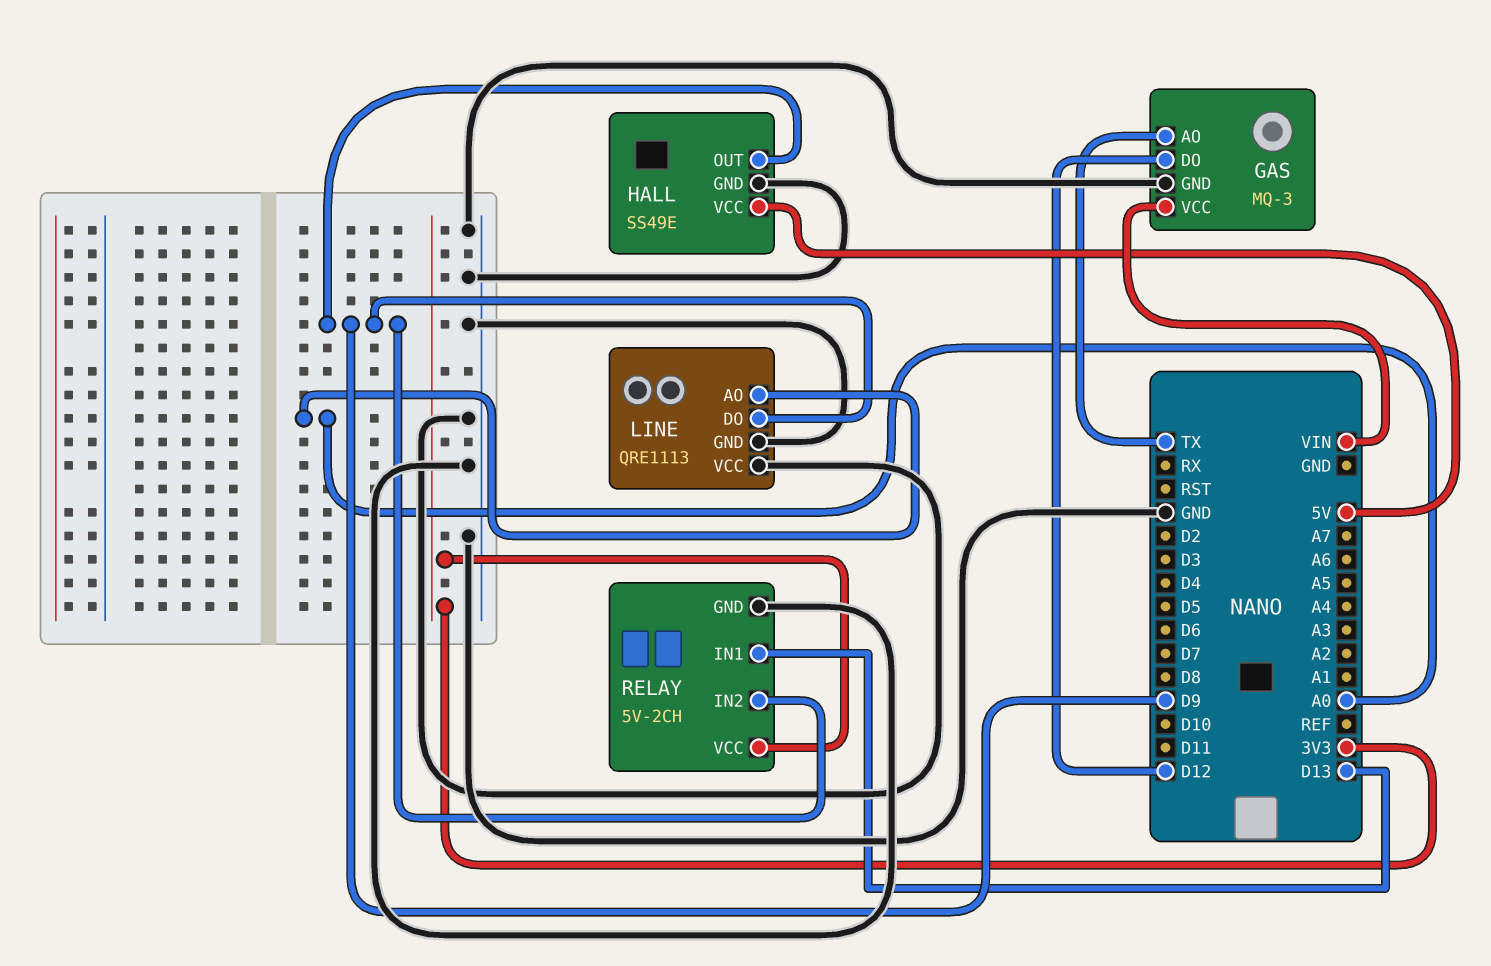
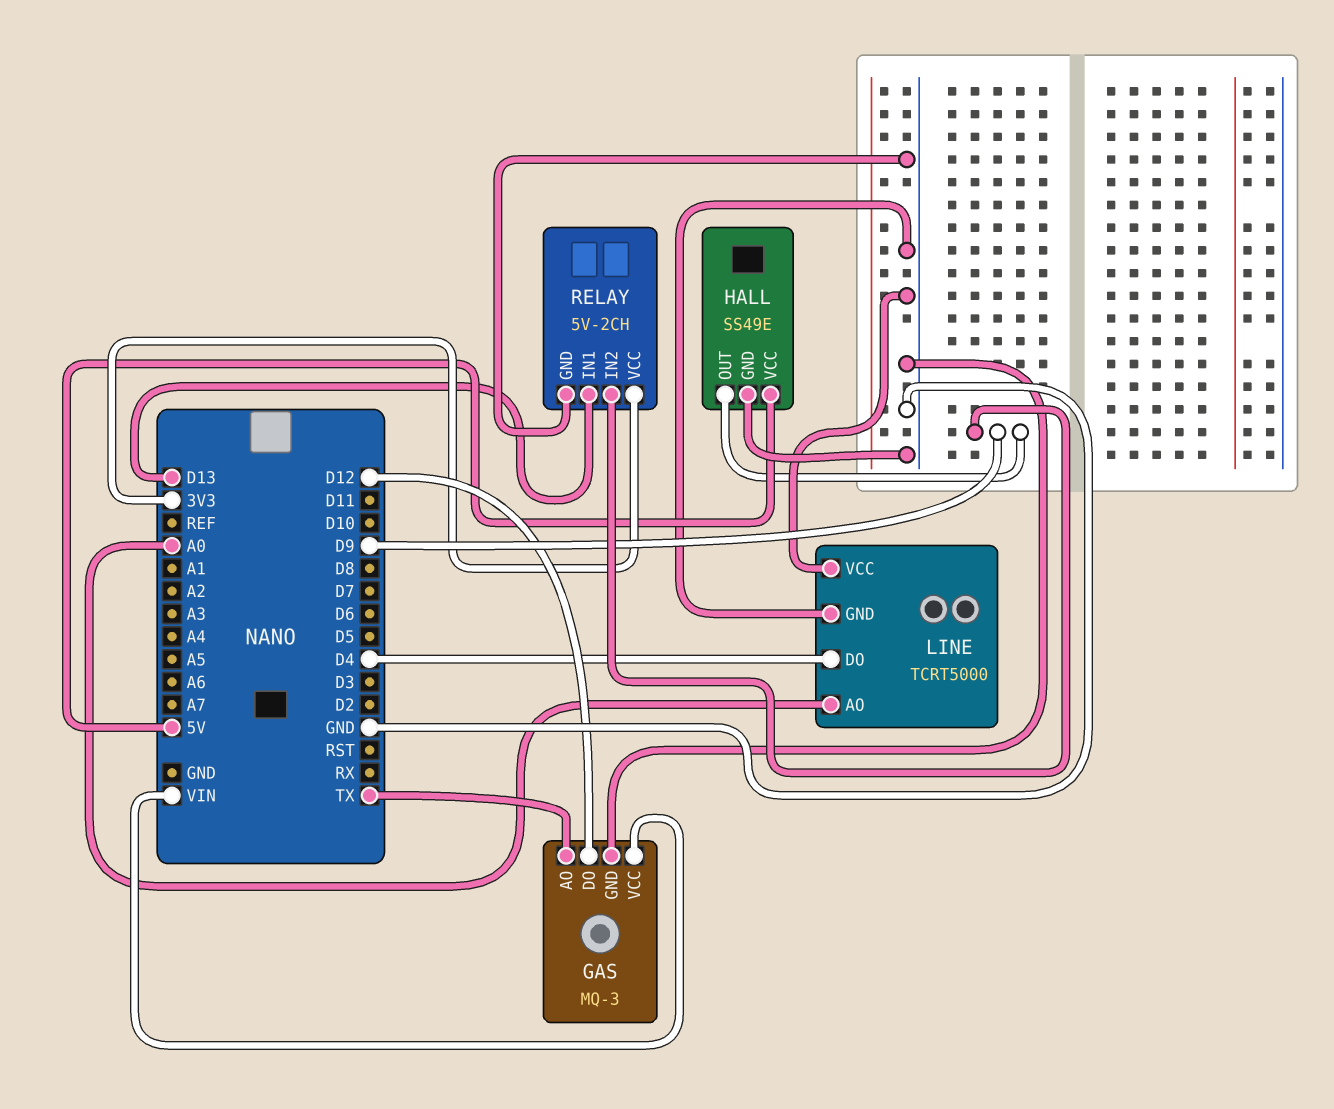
LINE: QRE1113 -> TCRT5000
LINE pin DO: D9 -> D4

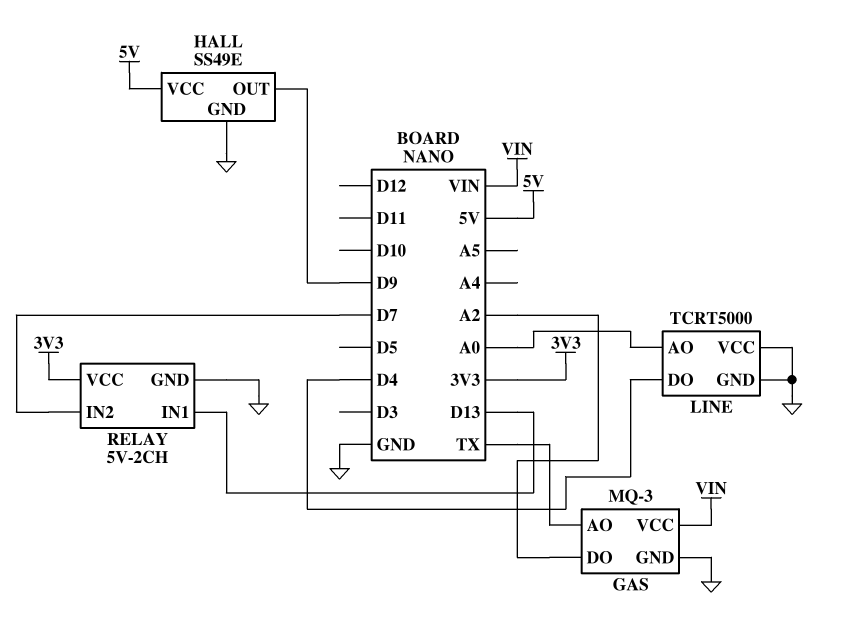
GAS pin DO: D12 -> A2
RELAY pin IN2: D9 -> D7

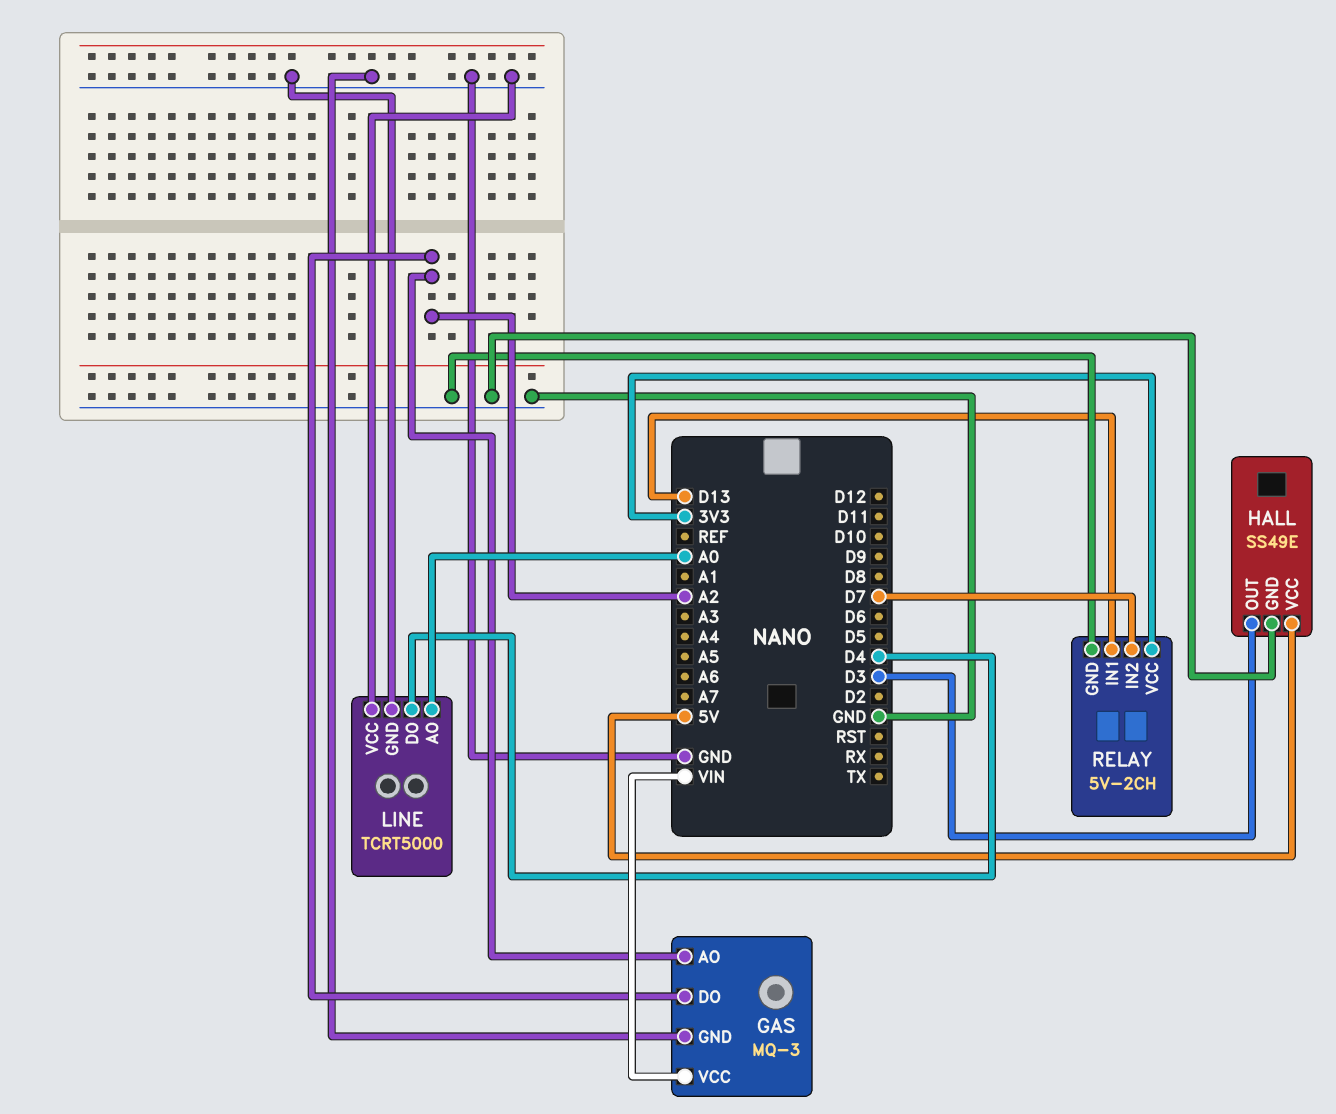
GAS pin AO: TX -> A2
HALL pin OUT: D9 -> D3

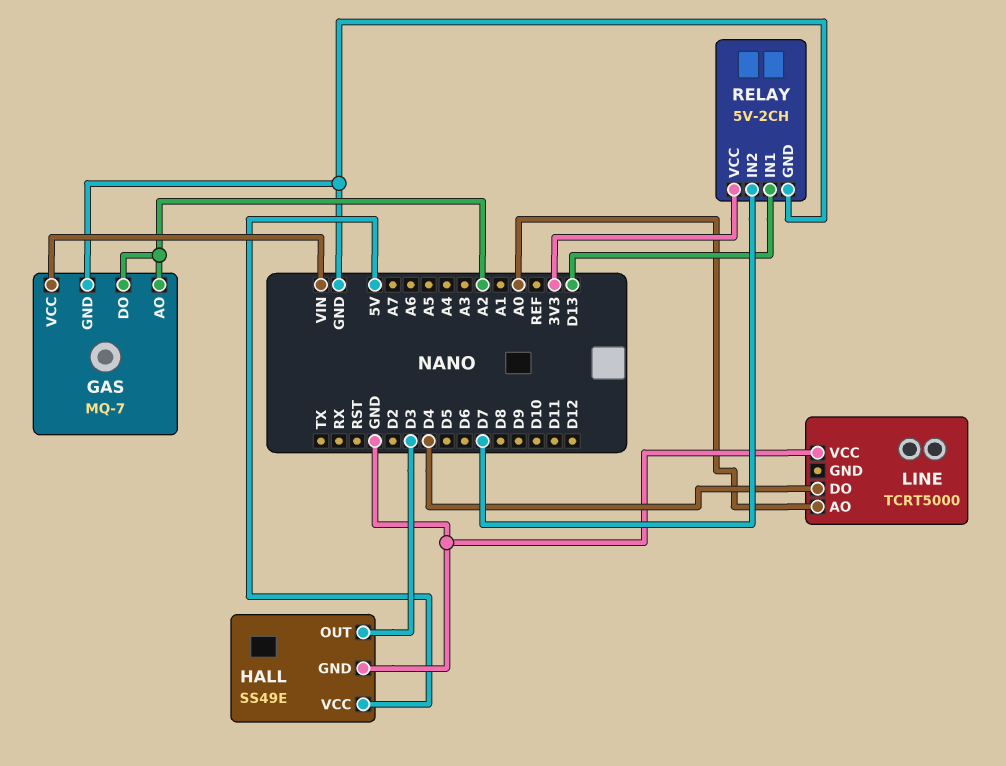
GAS: MQ-3 -> MQ-7
LINE pin GND: GND -> none

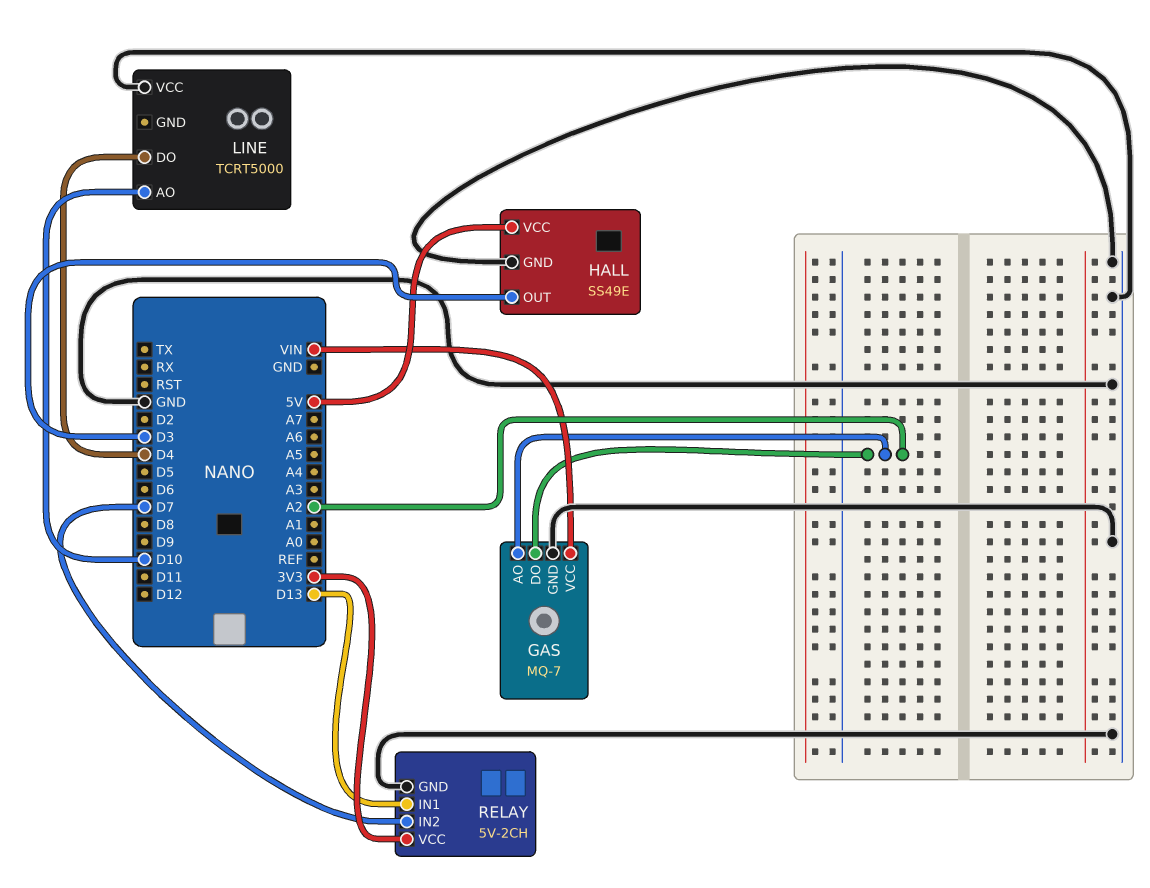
LINE pin AO: A0 -> D10

